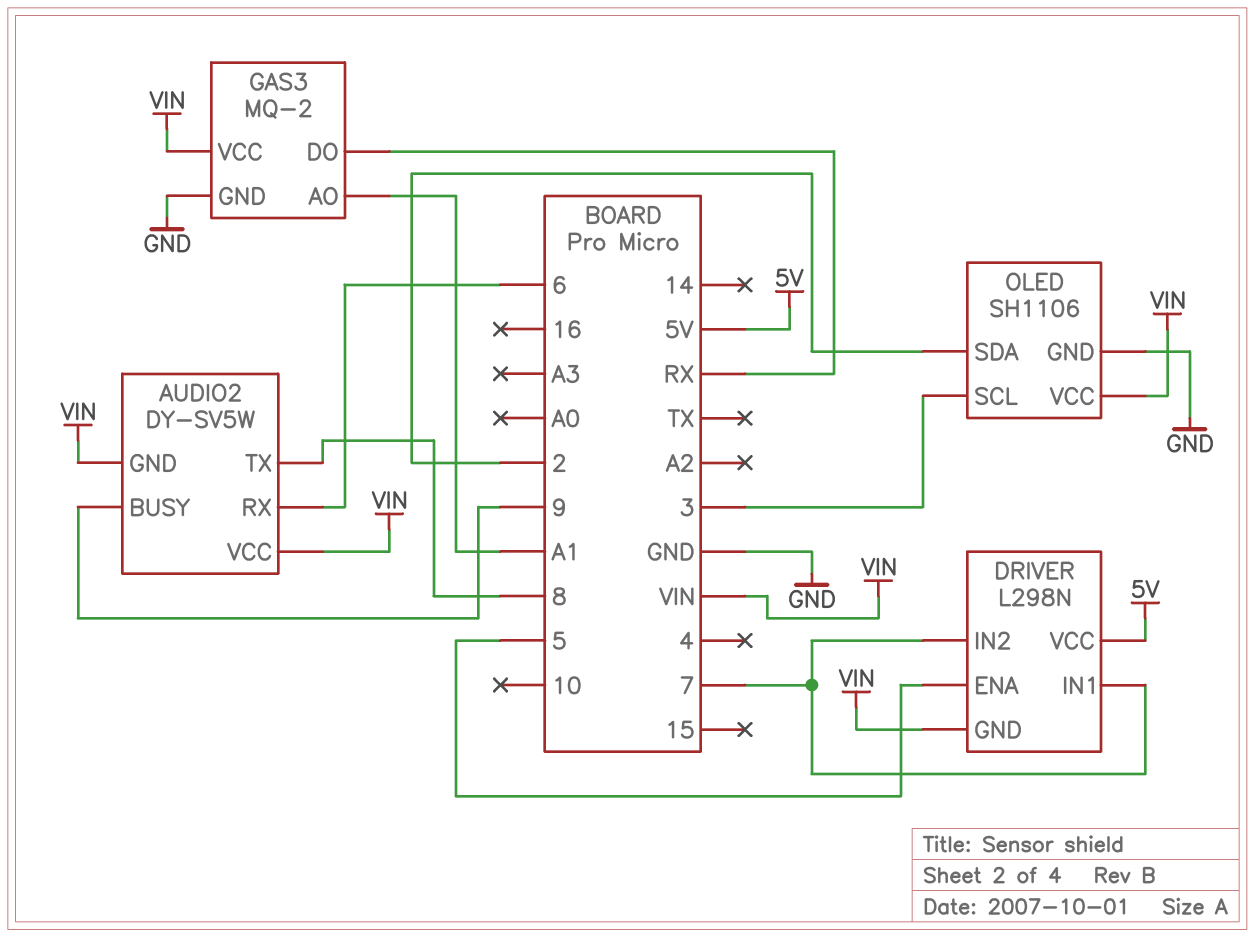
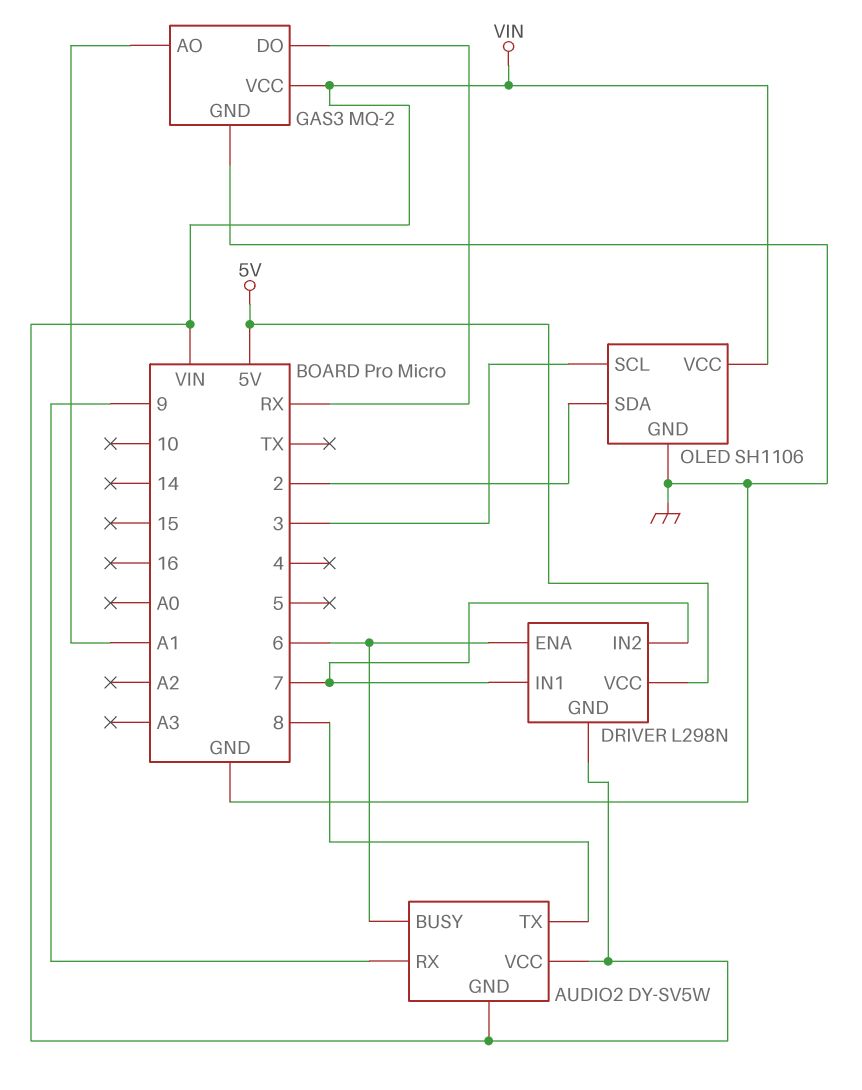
AUDIO2 pin BUSY: 9 -> 6
AUDIO2 pin RX: 6 -> 9
DRIVER pin ENA: 5 -> 6

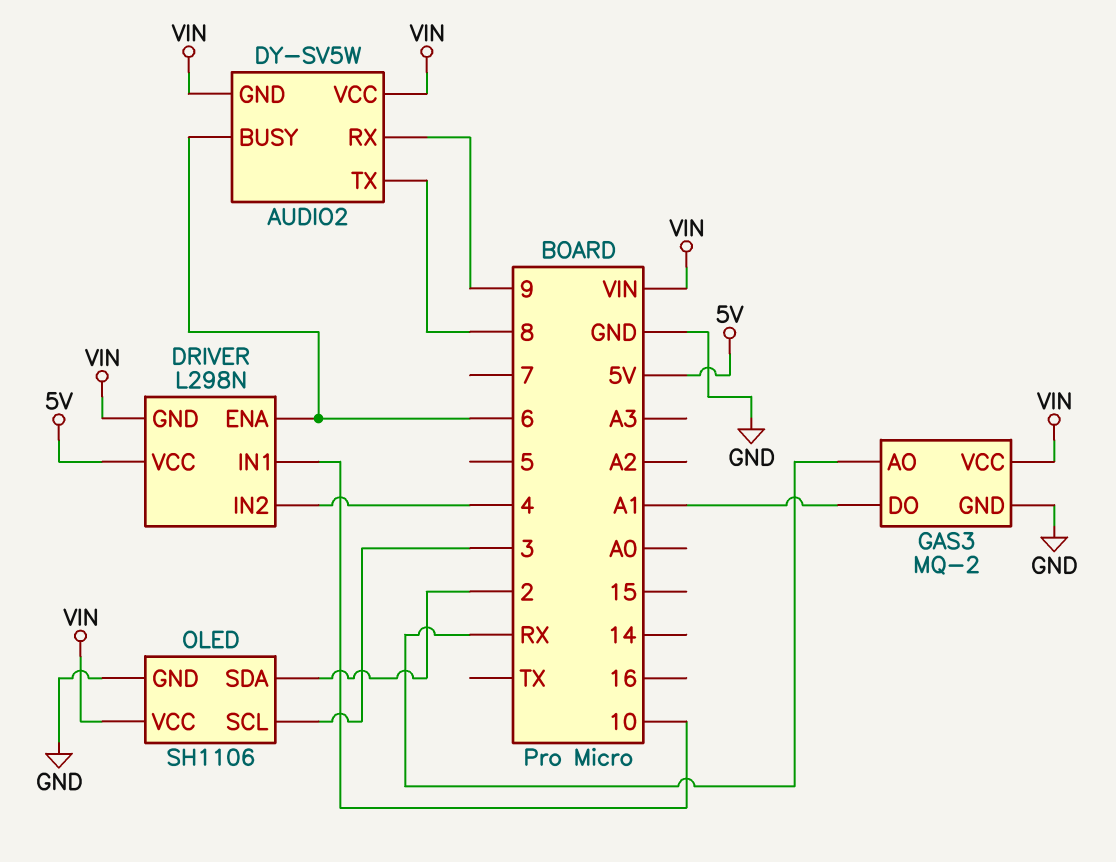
DRIVER pin IN1: 7 -> 10
DRIVER pin IN2: 7 -> 4
GAS3 pin AO: A1 -> RX
GAS3 pin DO: RX -> A1

